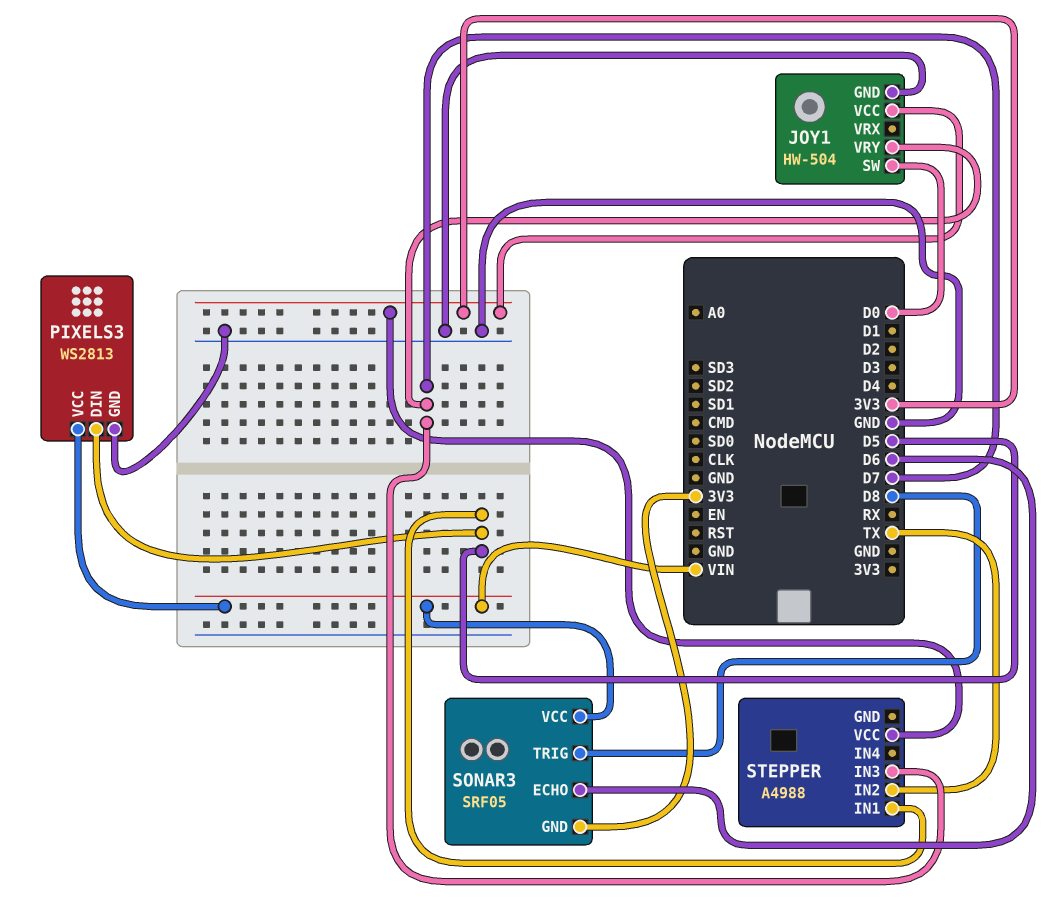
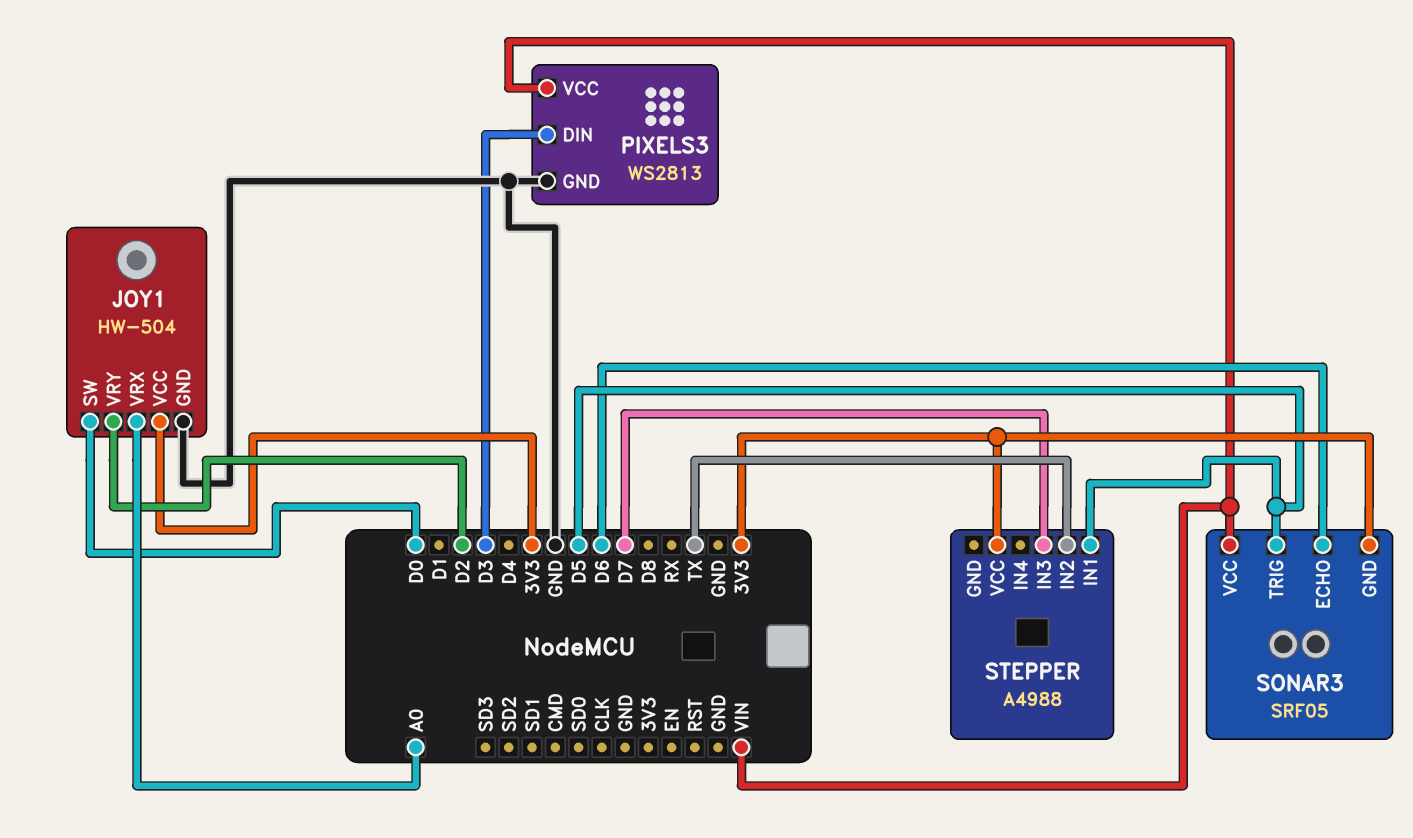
JOY1 pin VRX: none -> A0
JOY1 pin VRY: D7 -> D2
PIXELS3 pin DIN: D5 -> D3
SONAR3 pin TRIG: D8 -> D5

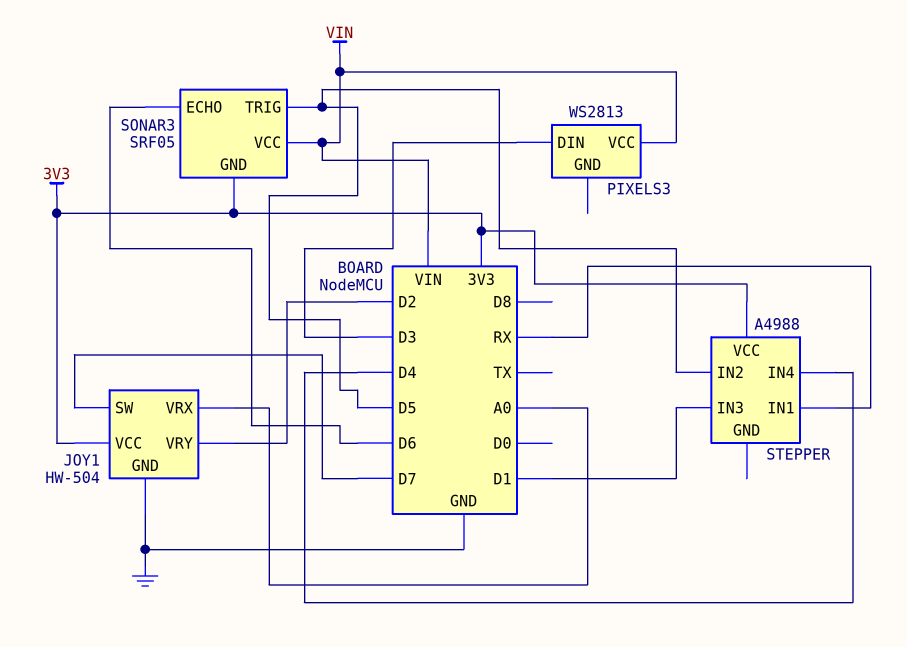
JOY1 pin SW: D0 -> D7
PIXELS3 pin GND: GND -> none
STEPPER pin IN1: D5 -> RX
STEPPER pin IN2: TX -> D5
STEPPER pin IN3: D7 -> D1
STEPPER pin IN4: none -> D4

